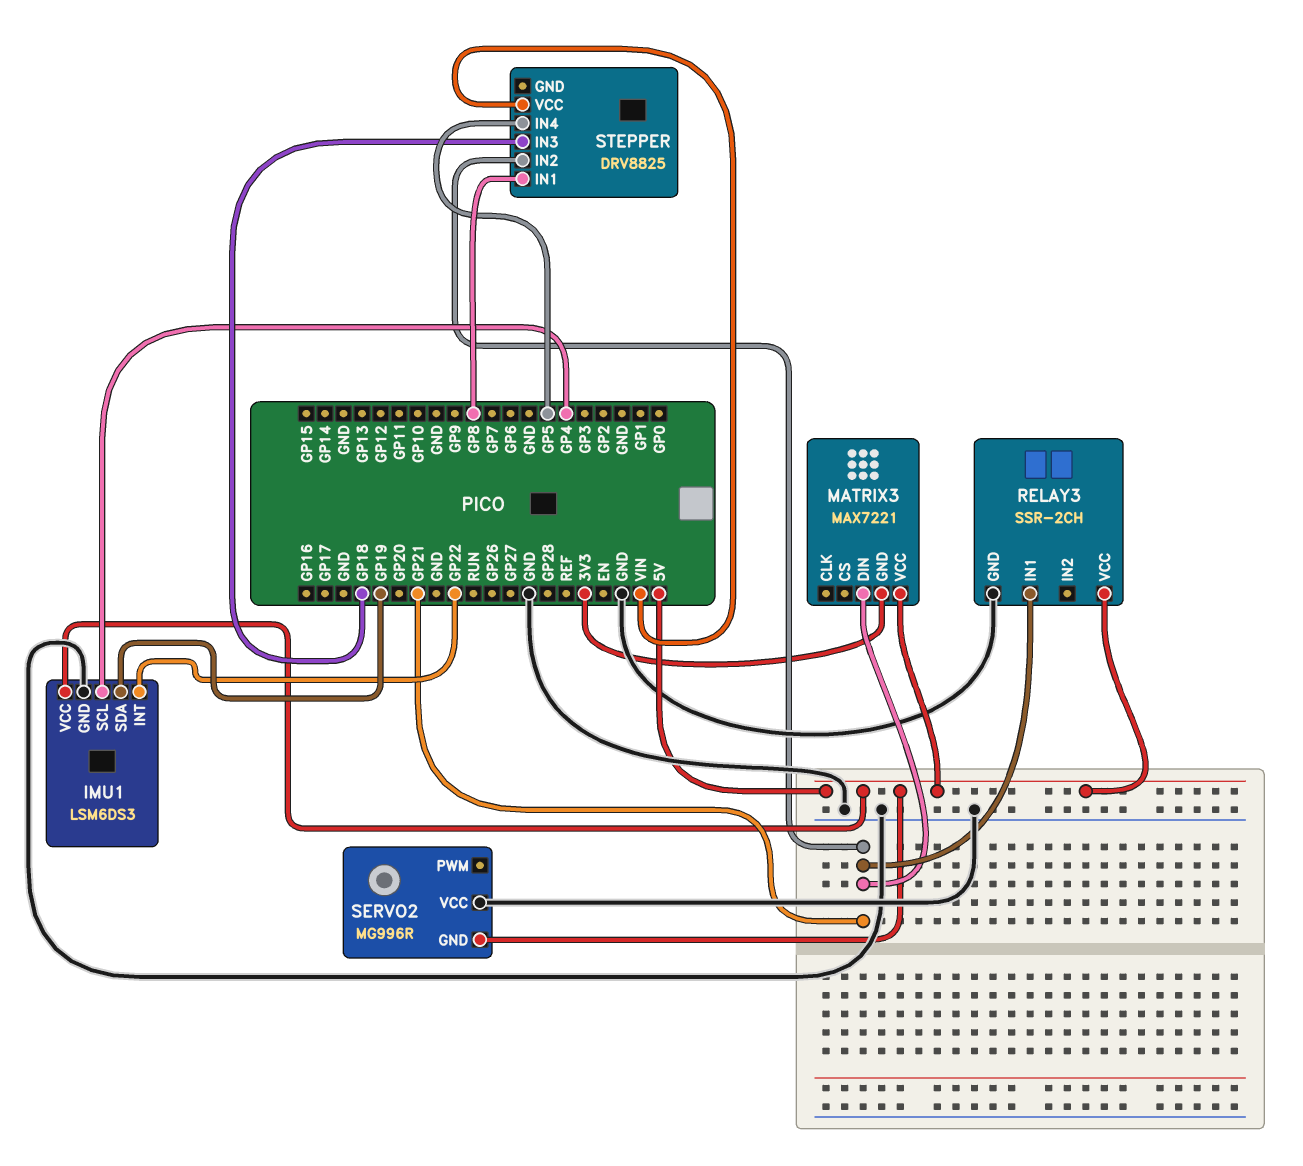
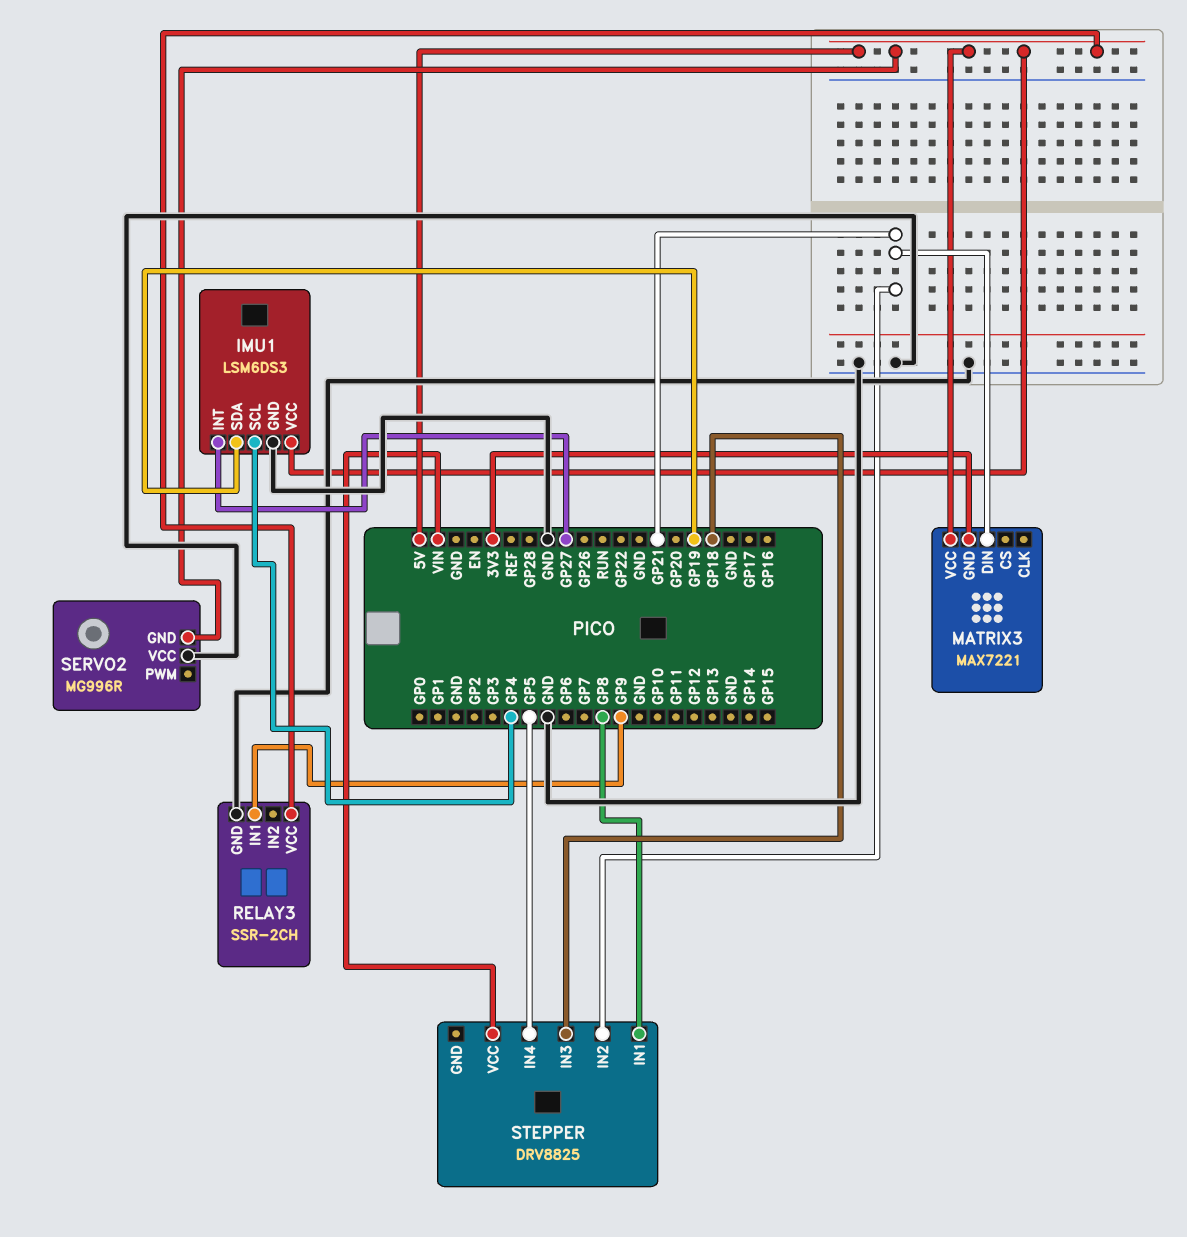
IMU1 pin INT: GP22 -> GP27
RELAY3 pin IN1: GP21 -> GP9

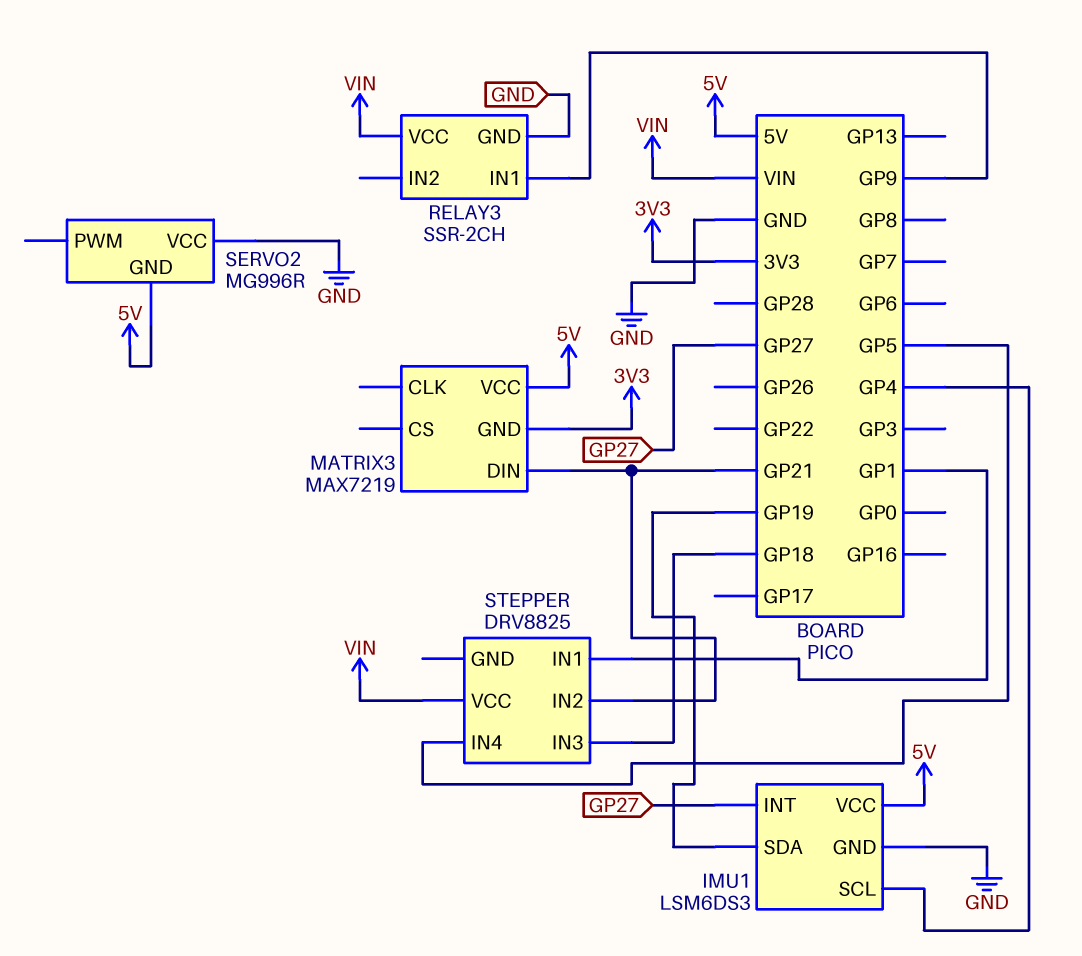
MATRIX3: MAX7221 -> MAX7219
RELAY3 pin VCC: 5V -> VIN
STEPPER pin IN1: GP8 -> GP1

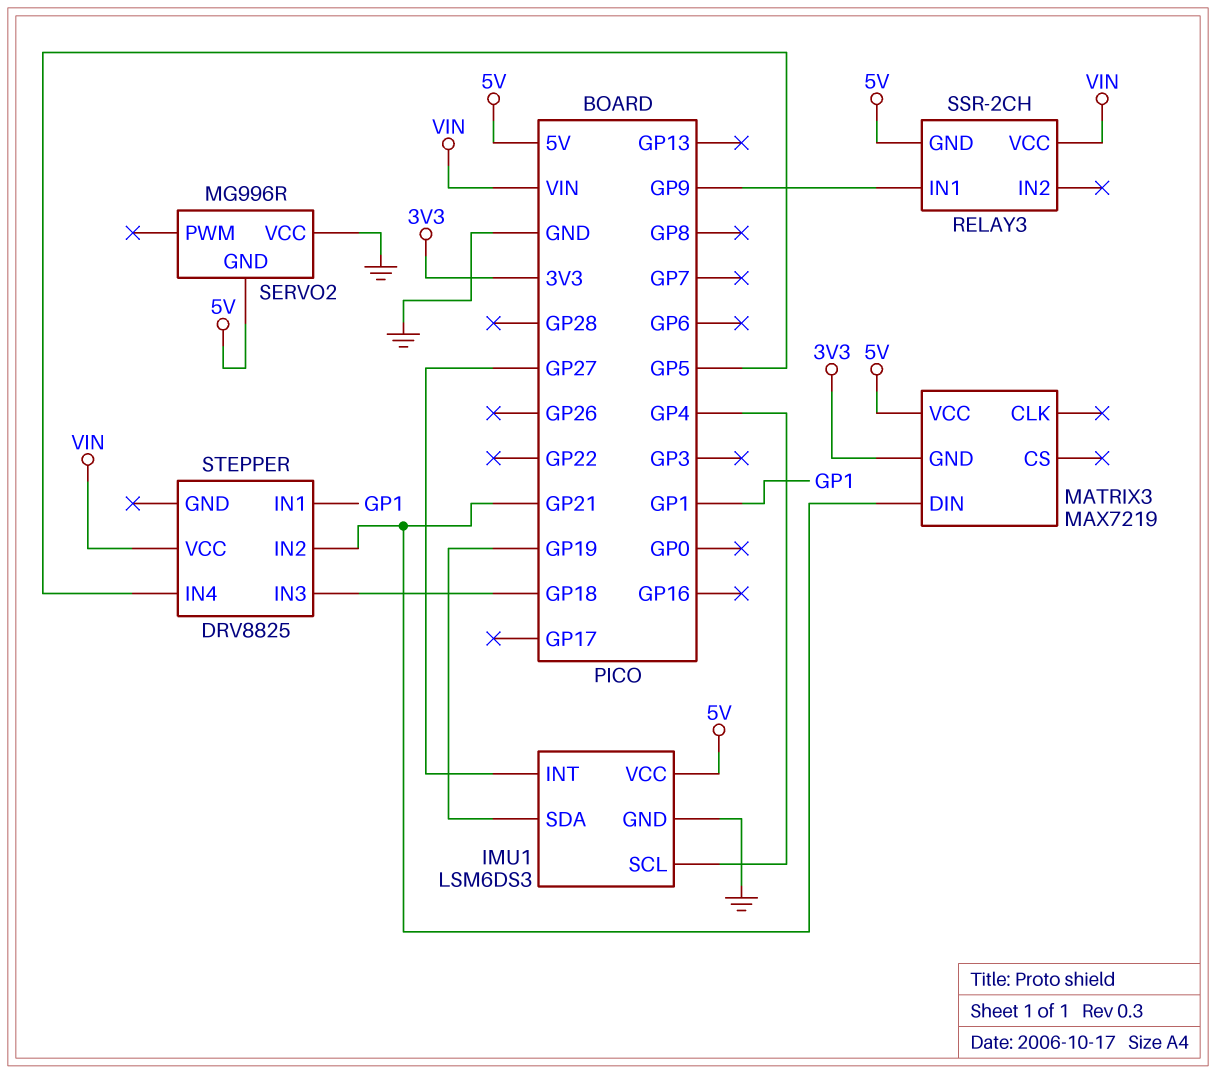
RELAY3 pin GND: GND -> 5V

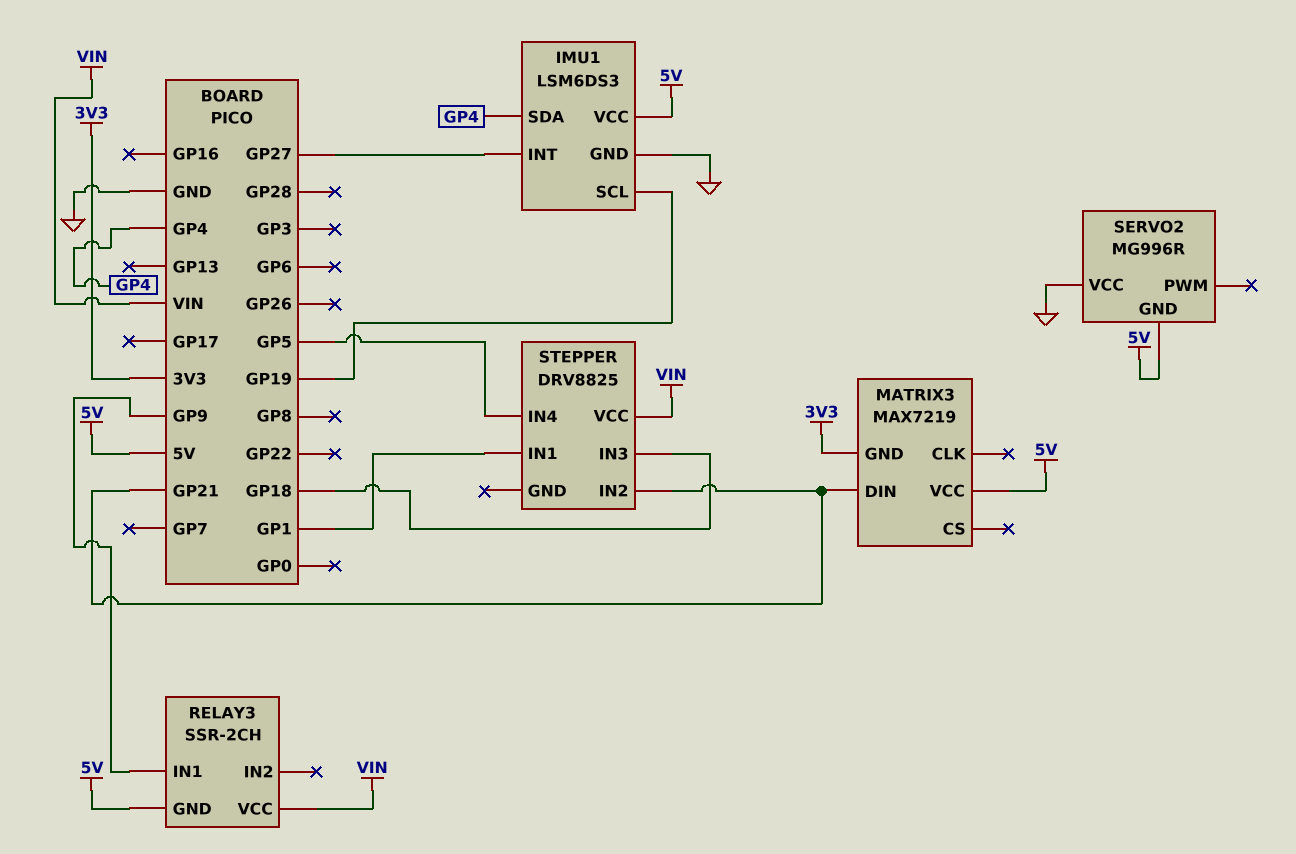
IMU1 pin SCL: GP4 -> GP19
IMU1 pin SDA: GP19 -> GP4

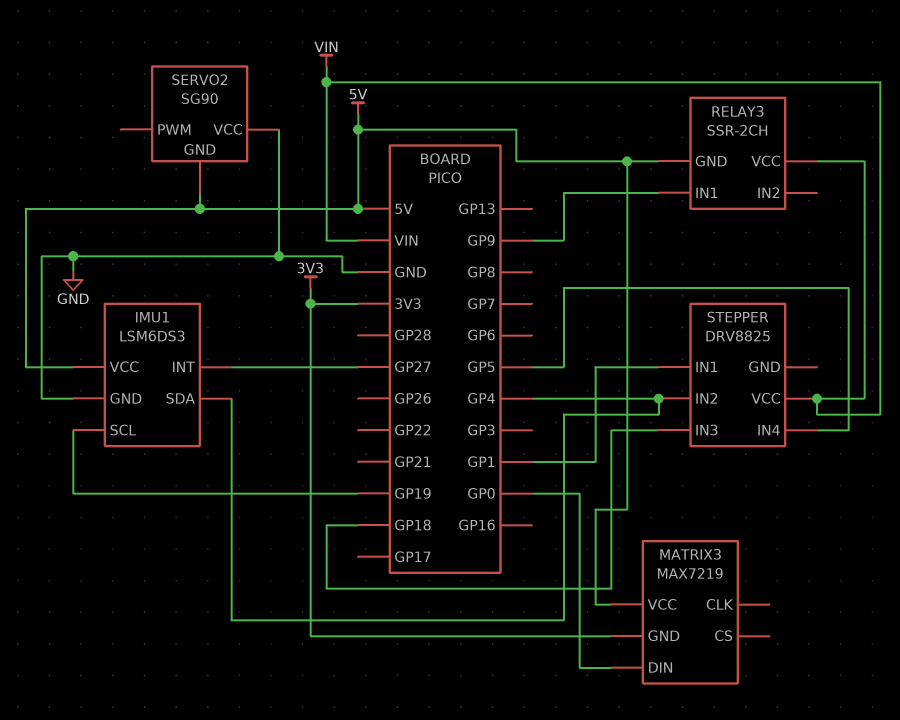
MATRIX3 pin DIN: GP21 -> GP0
SERVO2: MG996R -> SG90
STEPPER pin IN2: GP21 -> GP4

